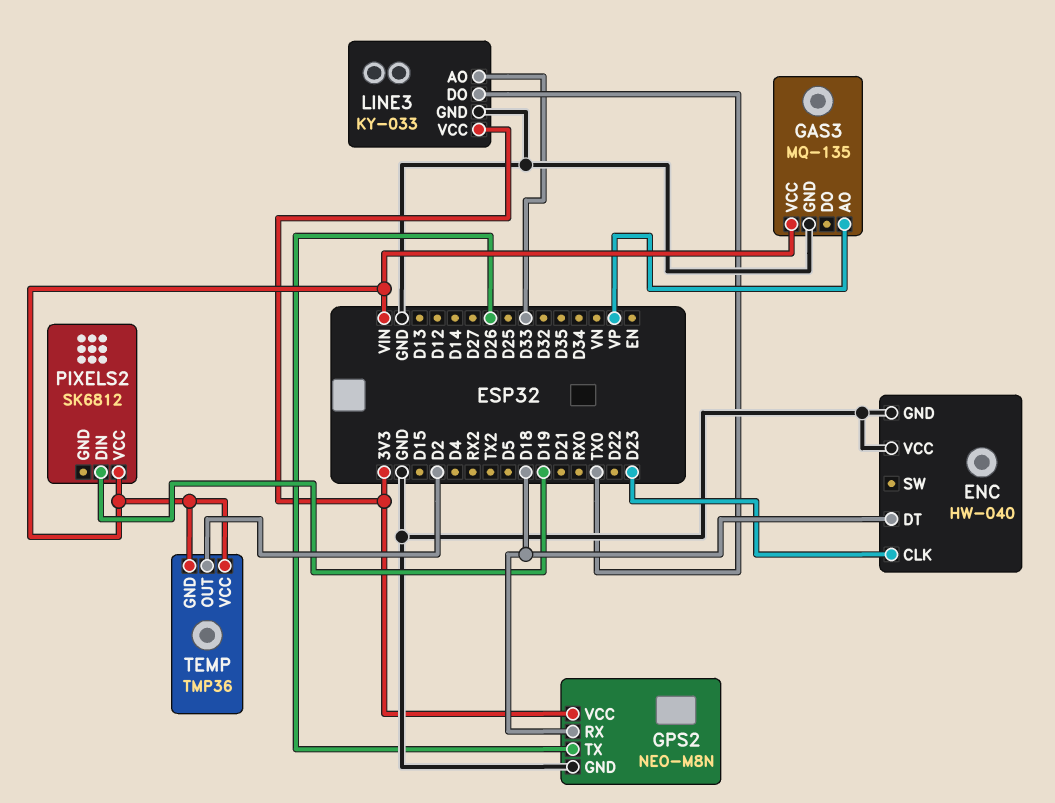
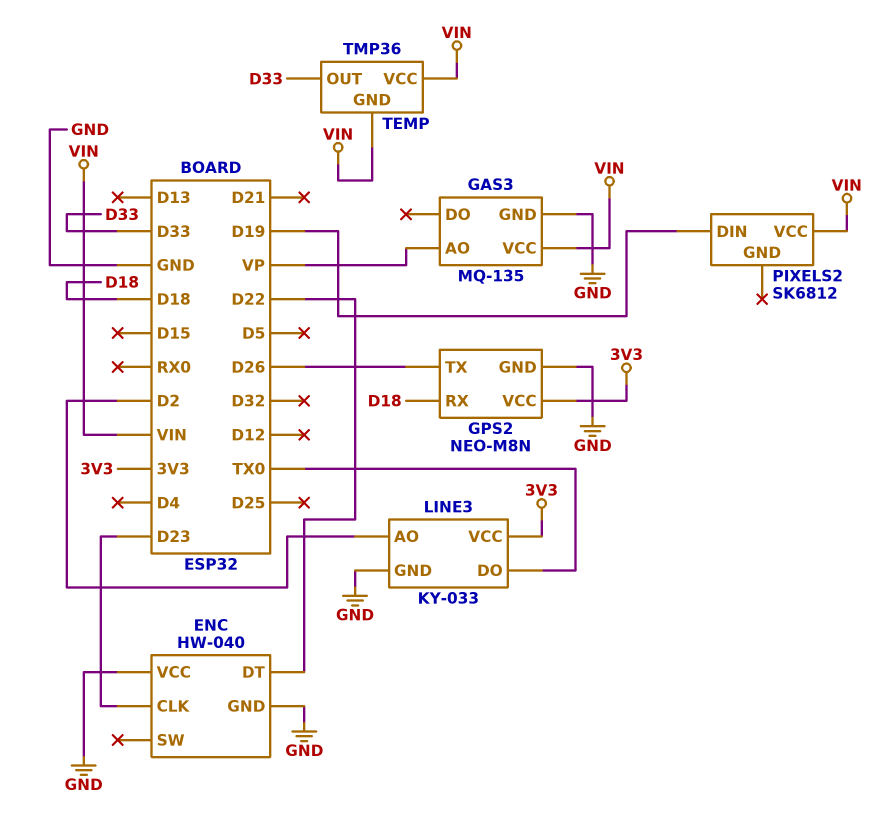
ENC pin DT: D18 -> D22
LINE3 pin AO: D33 -> D2
TEMP pin OUT: D2 -> D33

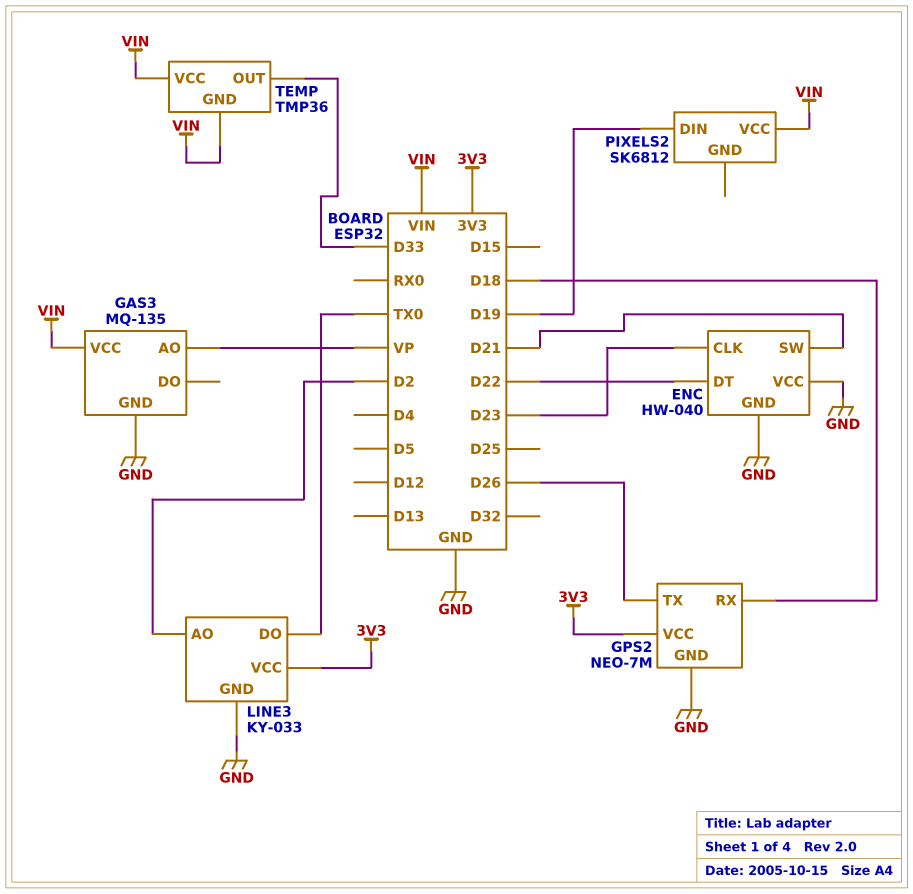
ENC pin SW: none -> D21
GPS2: NEO-M8N -> NEO-7M

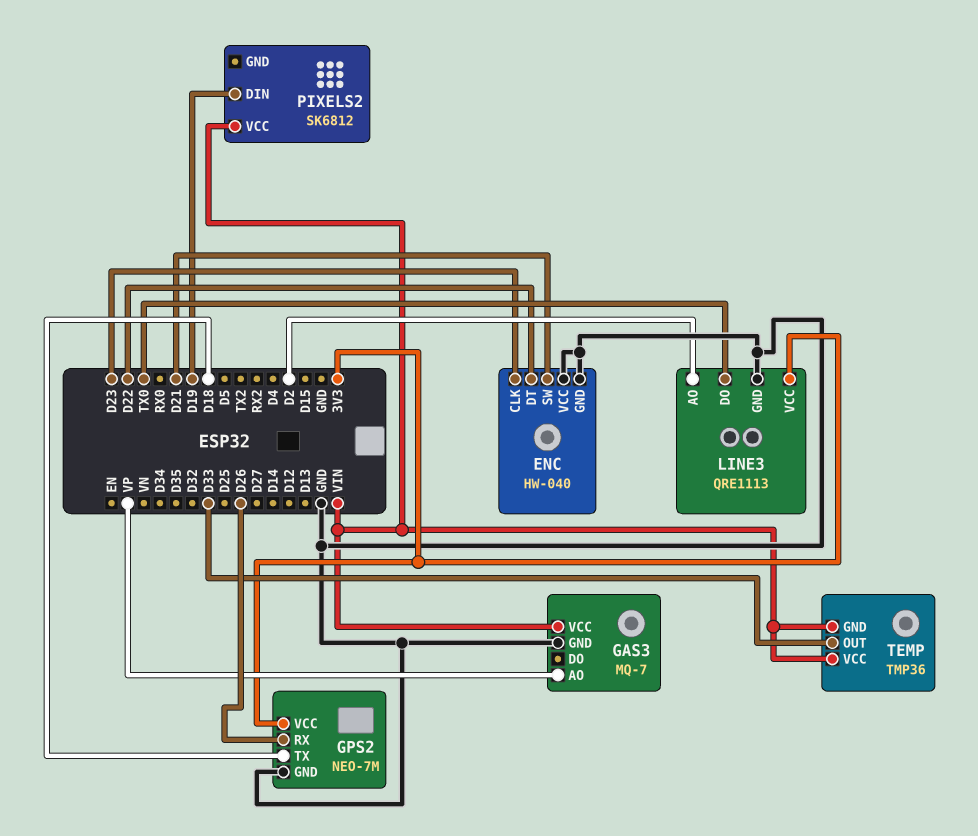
GAS3: MQ-135 -> MQ-7
GPS2 pin RX: D18 -> D26
GPS2 pin TX: D26 -> D18
LINE3: KY-033 -> QRE1113

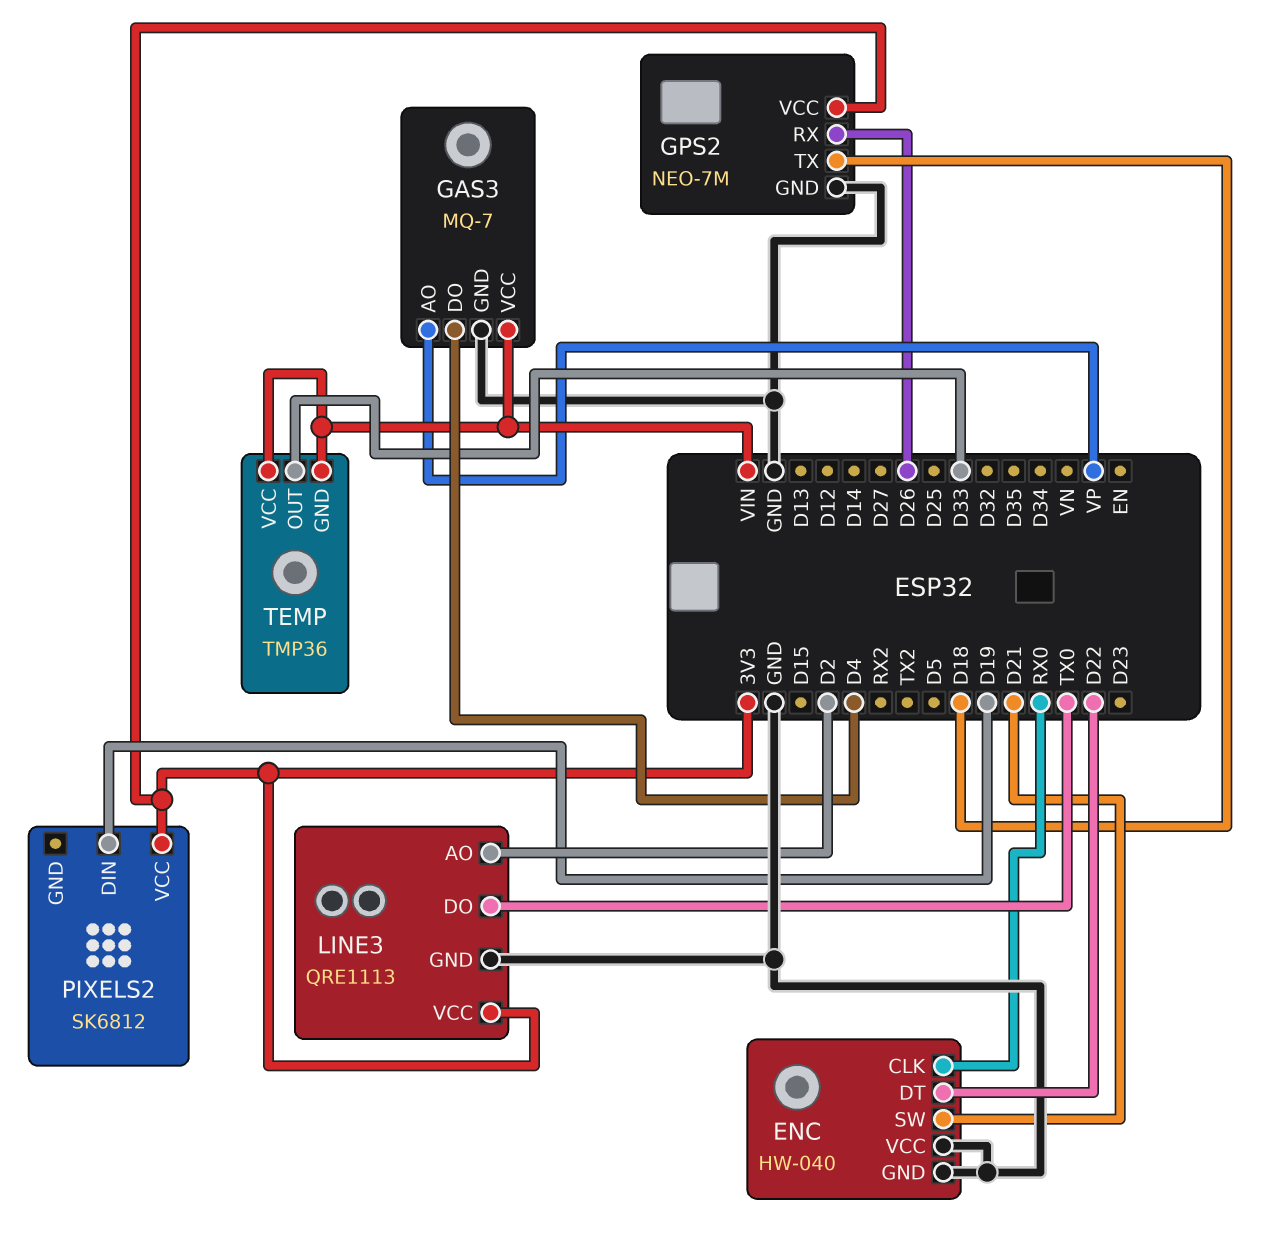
ENC pin CLK: D23 -> RX0
GAS3 pin DO: none -> D4
PIXELS2 pin VCC: VIN -> 3V3

